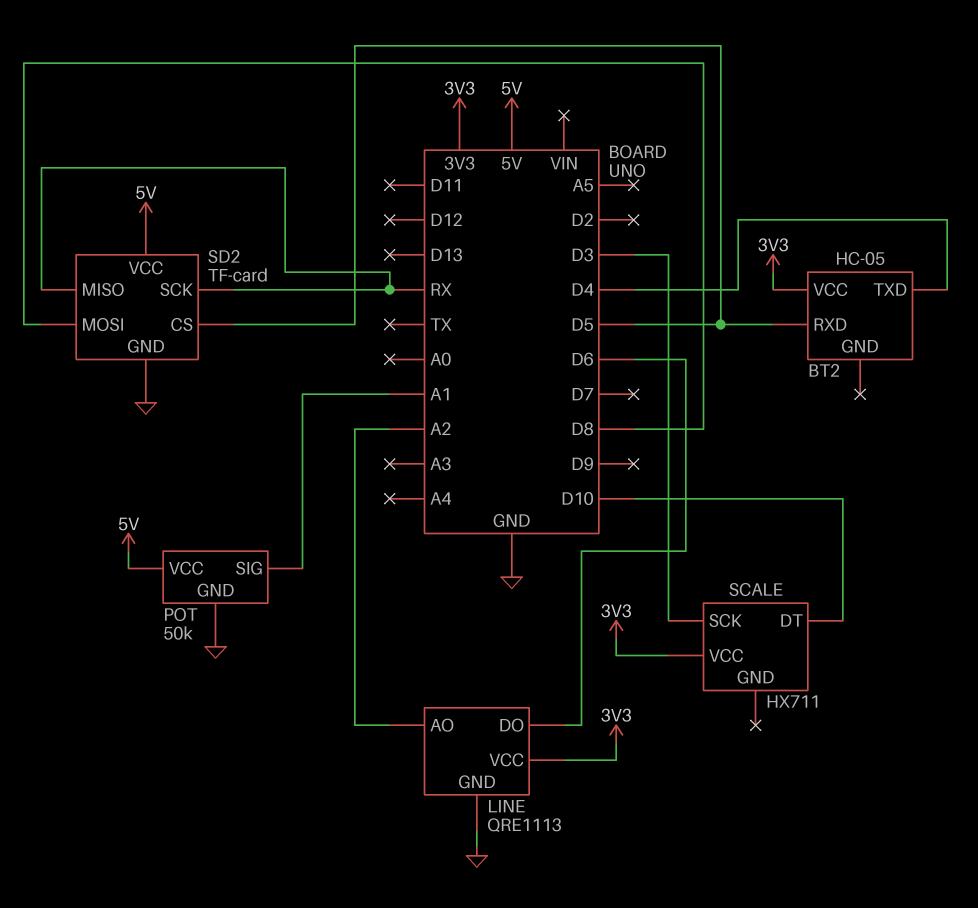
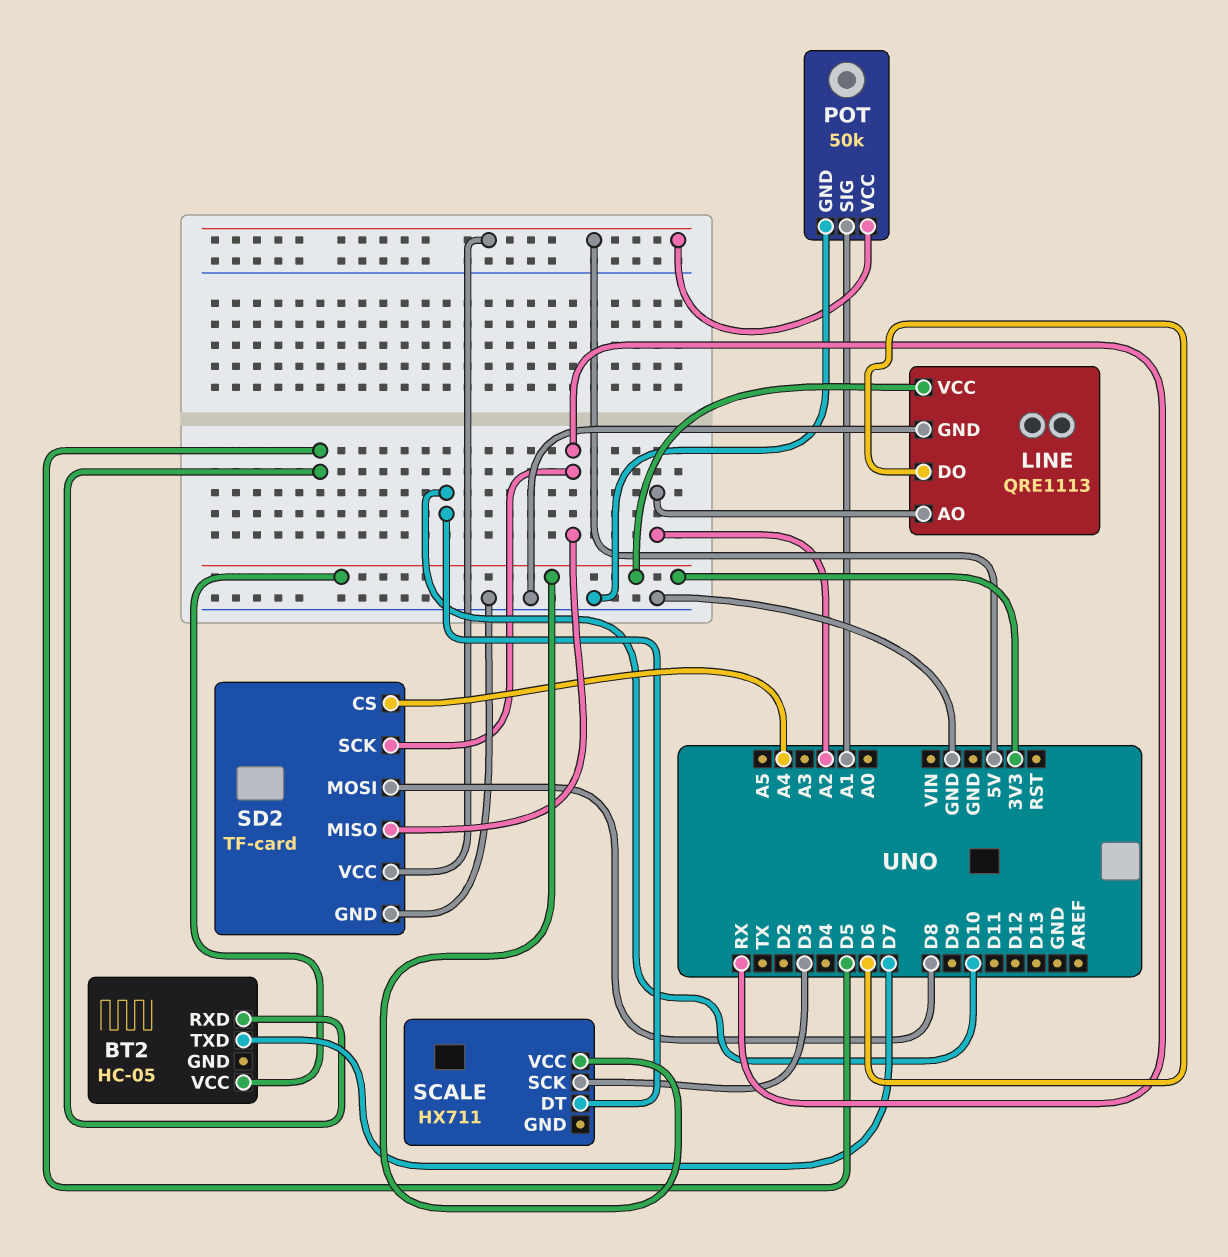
BT2 pin TXD: D4 -> D7
SD2 pin CS: D5 -> A4

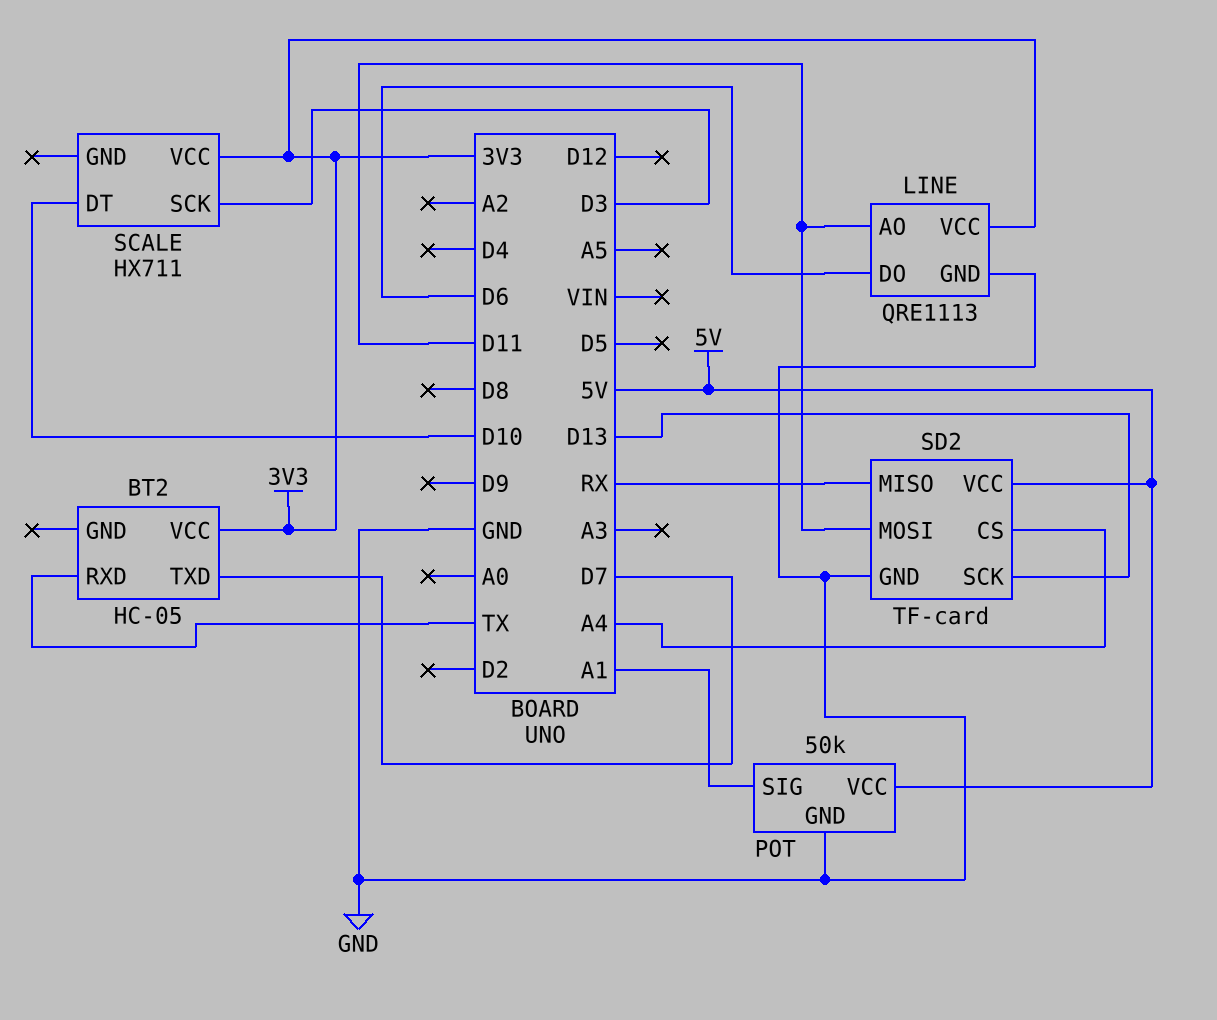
BT2 pin RXD: D5 -> TX
LINE pin AO: A2 -> D11
SD2 pin MOSI: D8 -> D11
SD2 pin SCK: RX -> D13

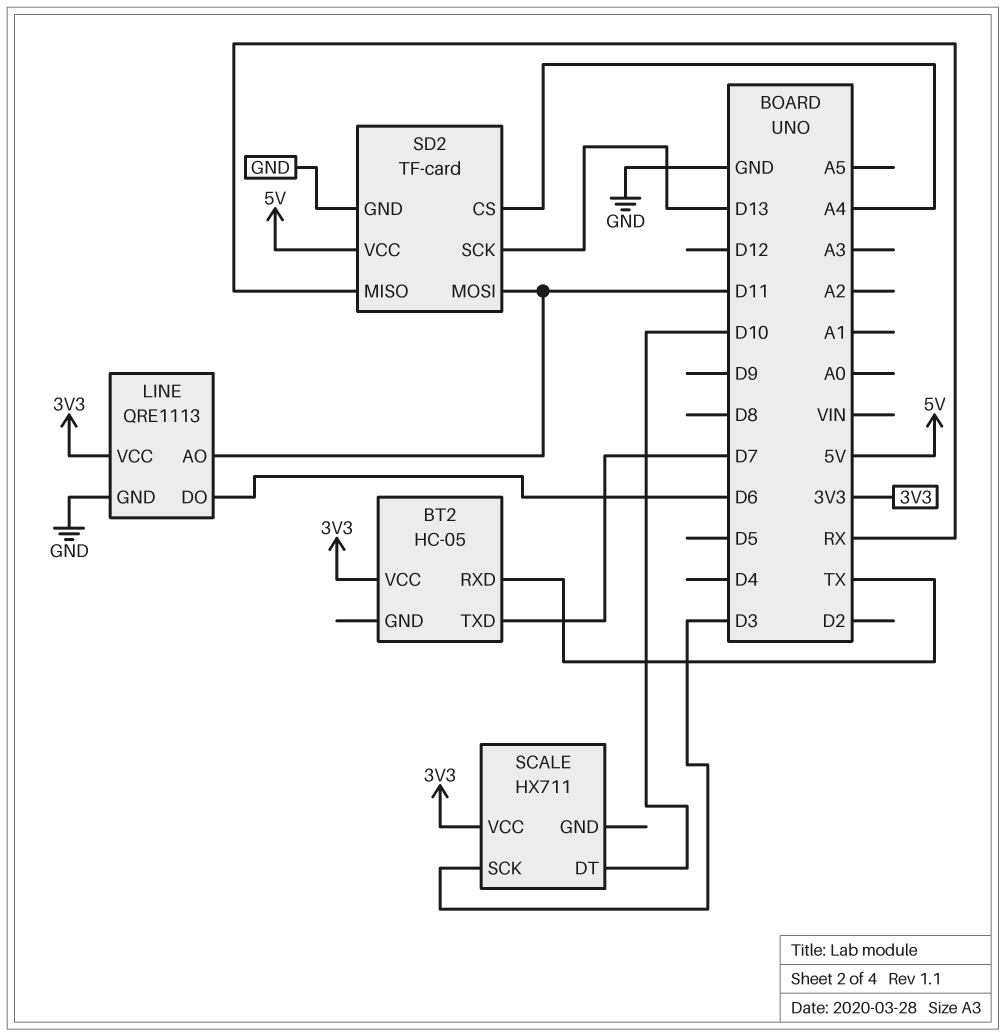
POT: 50k -> none
POT pin GND: GND -> none
POT pin SIG: A1 -> none
POT pin VCC: 5V -> none

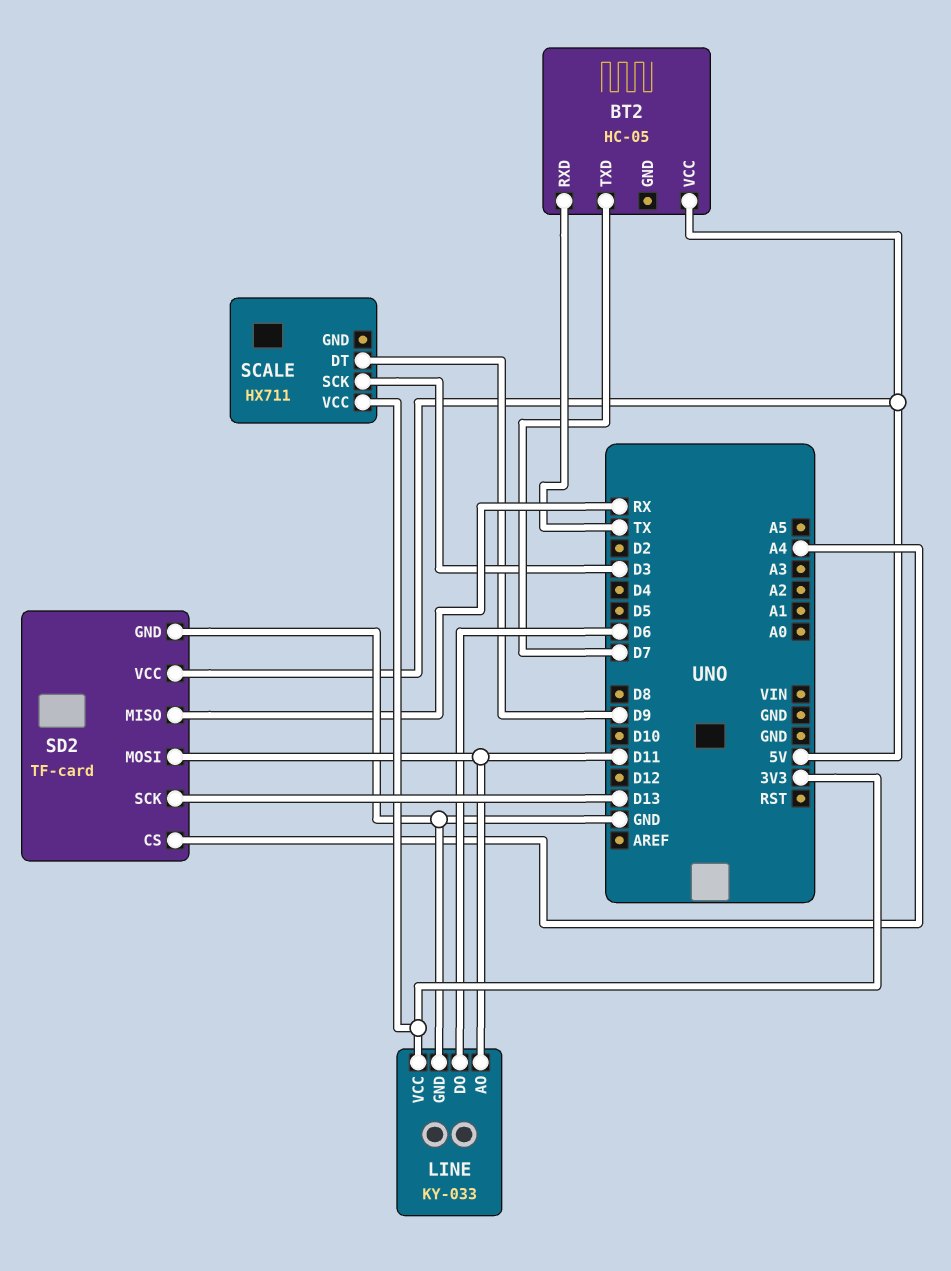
BT2 pin VCC: 3V3 -> 5V
LINE: QRE1113 -> KY-033
SCALE pin DT: D10 -> D9

